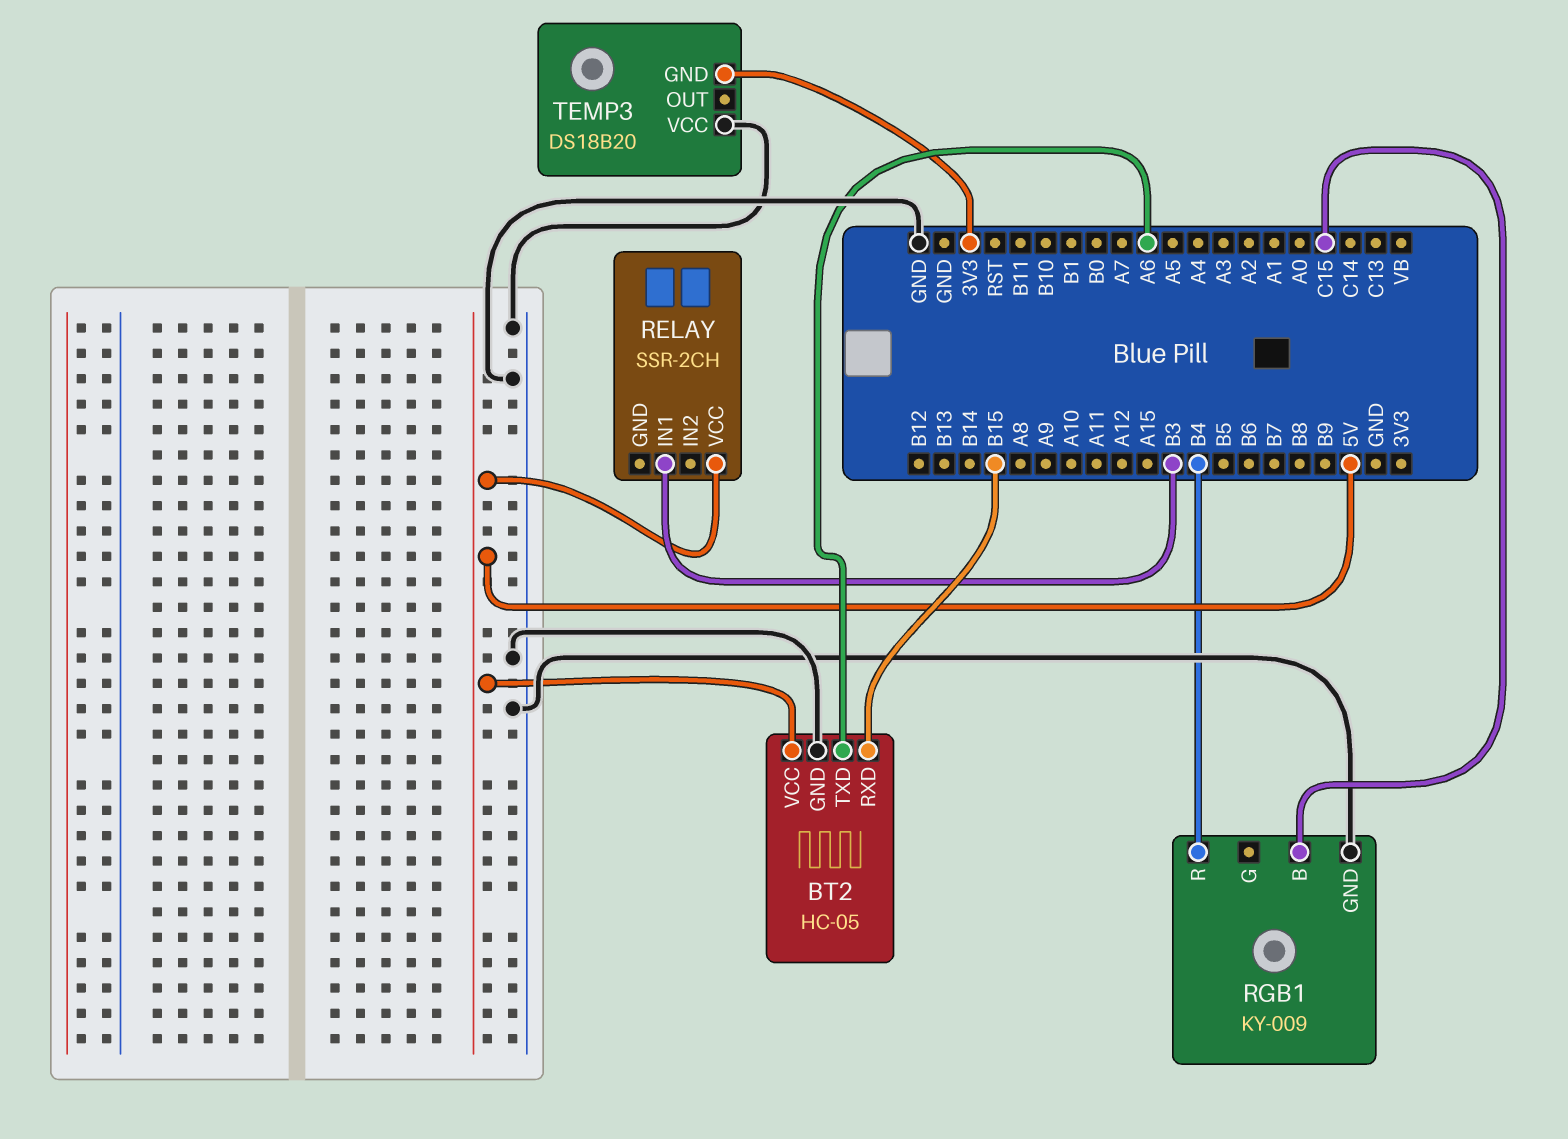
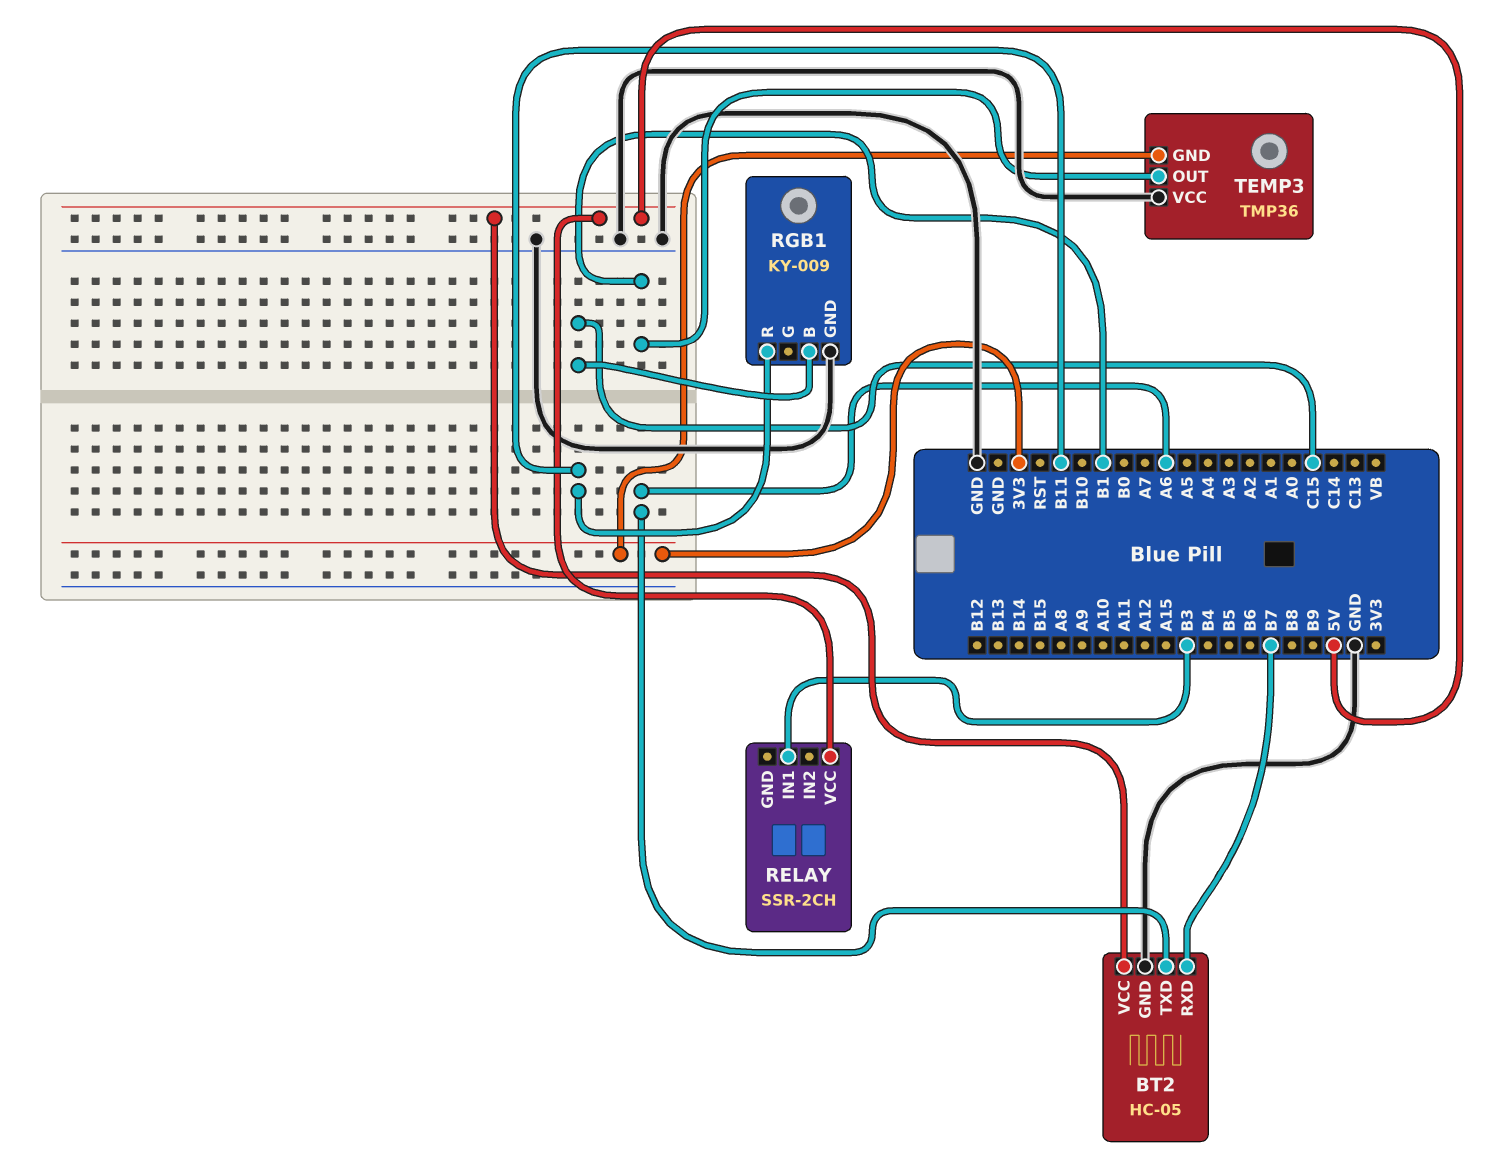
BT2 pin RXD: B15 -> B7
RGB1 pin R: B4 -> B11
TEMP3: DS18B20 -> TMP36
TEMP3 pin OUT: none -> B1

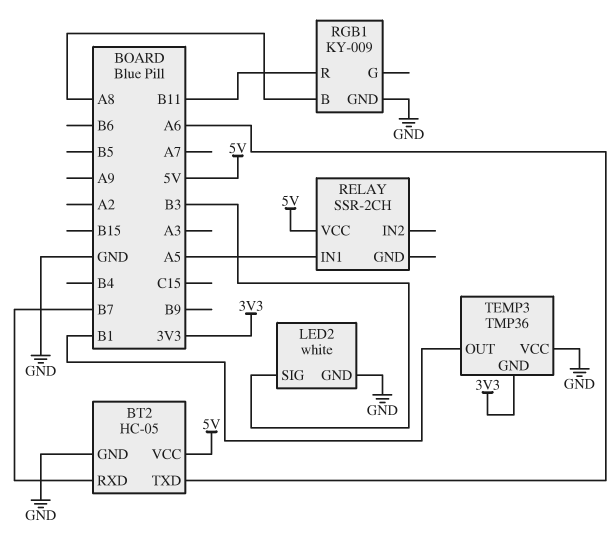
LED2: none -> white
LED2 pin GND: none -> GND
LED2 pin SIG: none -> B3
RELAY pin IN1: B3 -> A5
RGB1 pin B: C15 -> A8

